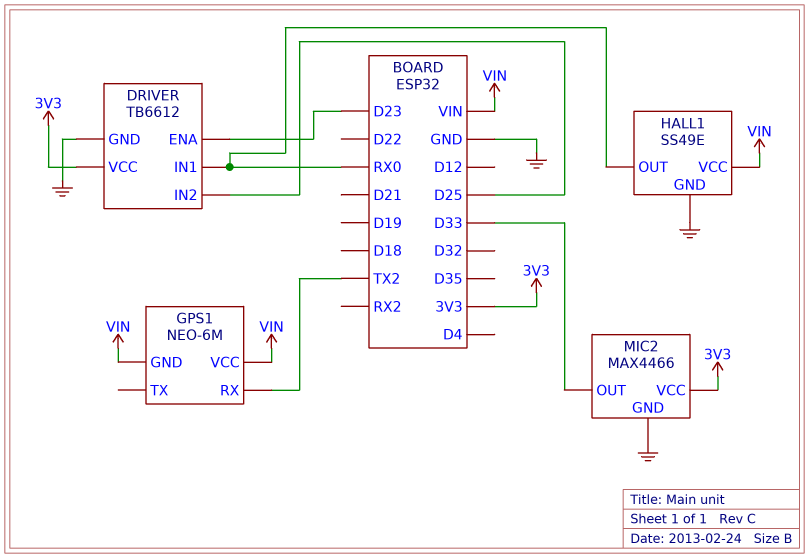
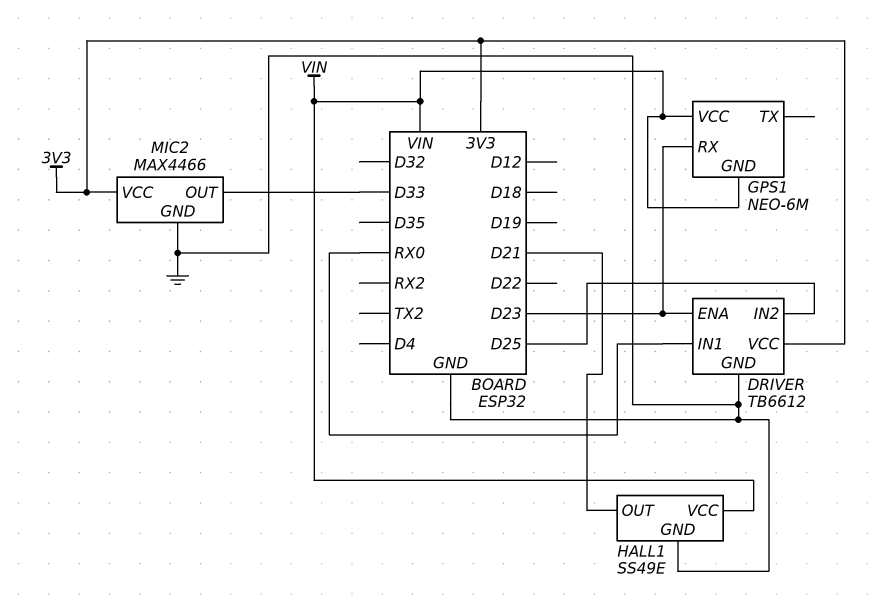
GPS1 pin RX: TX2 -> D23
HALL1 pin OUT: RX0 -> D21

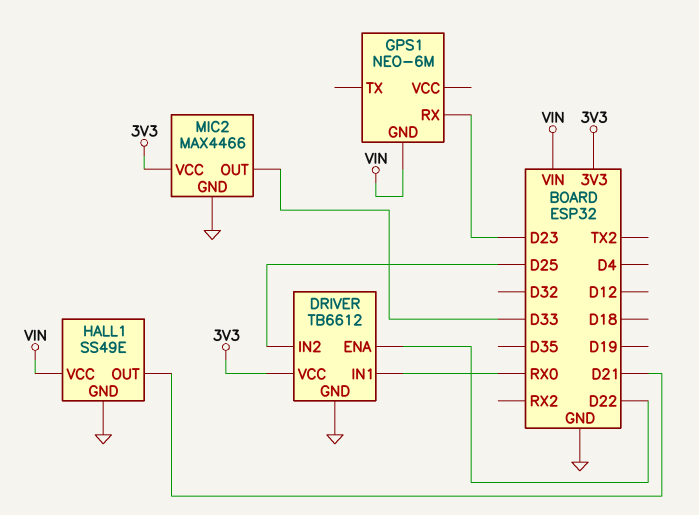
DRIVER pin ENA: D23 -> D22
GPS1 pin VCC: VIN -> none

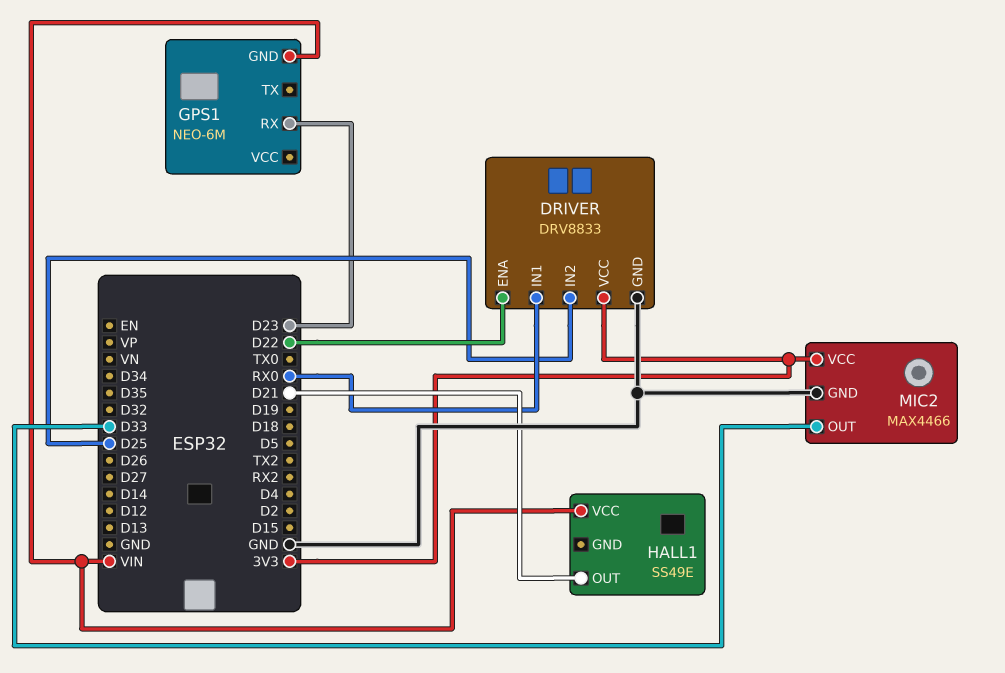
DRIVER: TB6612 -> DRV8833
HALL1 pin GND: GND -> none

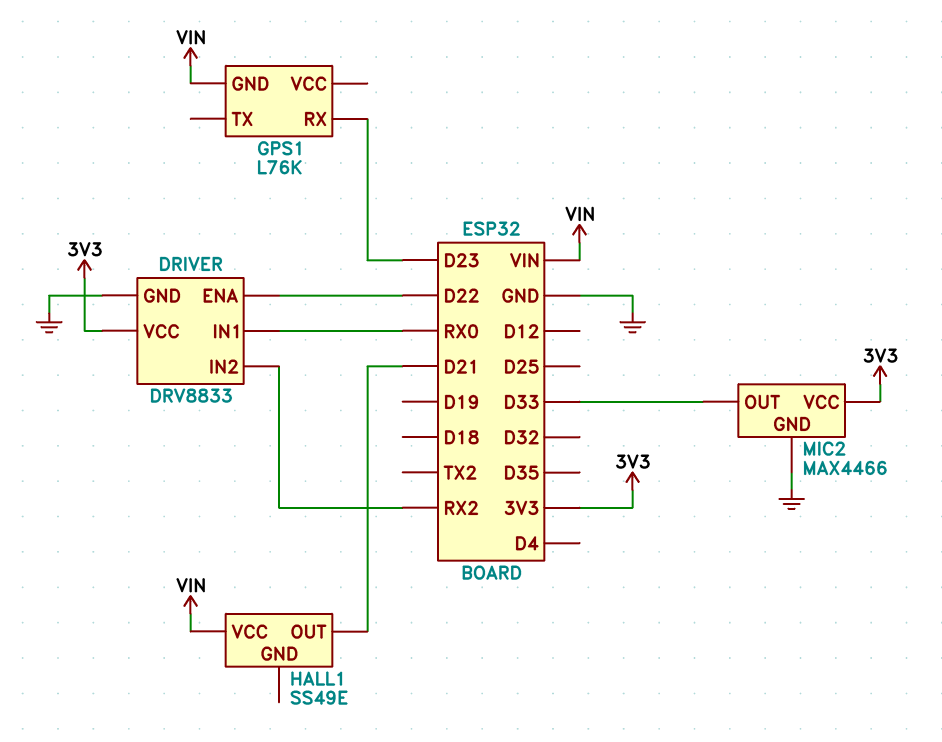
DRIVER pin IN2: D25 -> RX2
GPS1: NEO-6M -> L76K

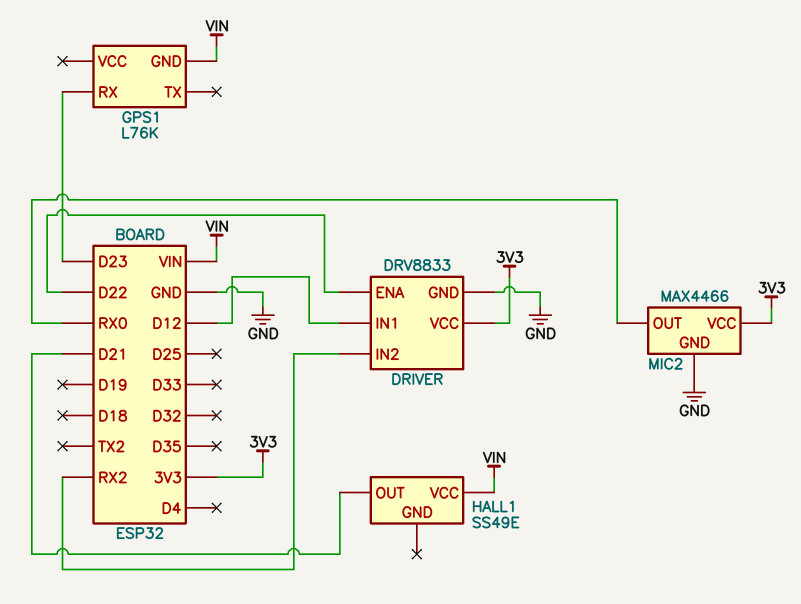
DRIVER pin IN1: RX0 -> D12
MIC2 pin OUT: D33 -> RX0

